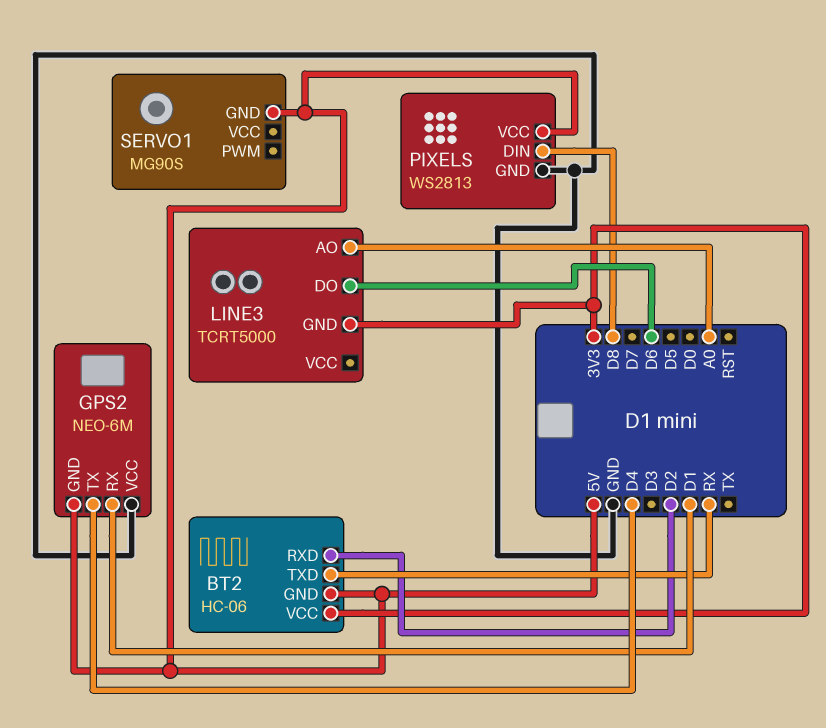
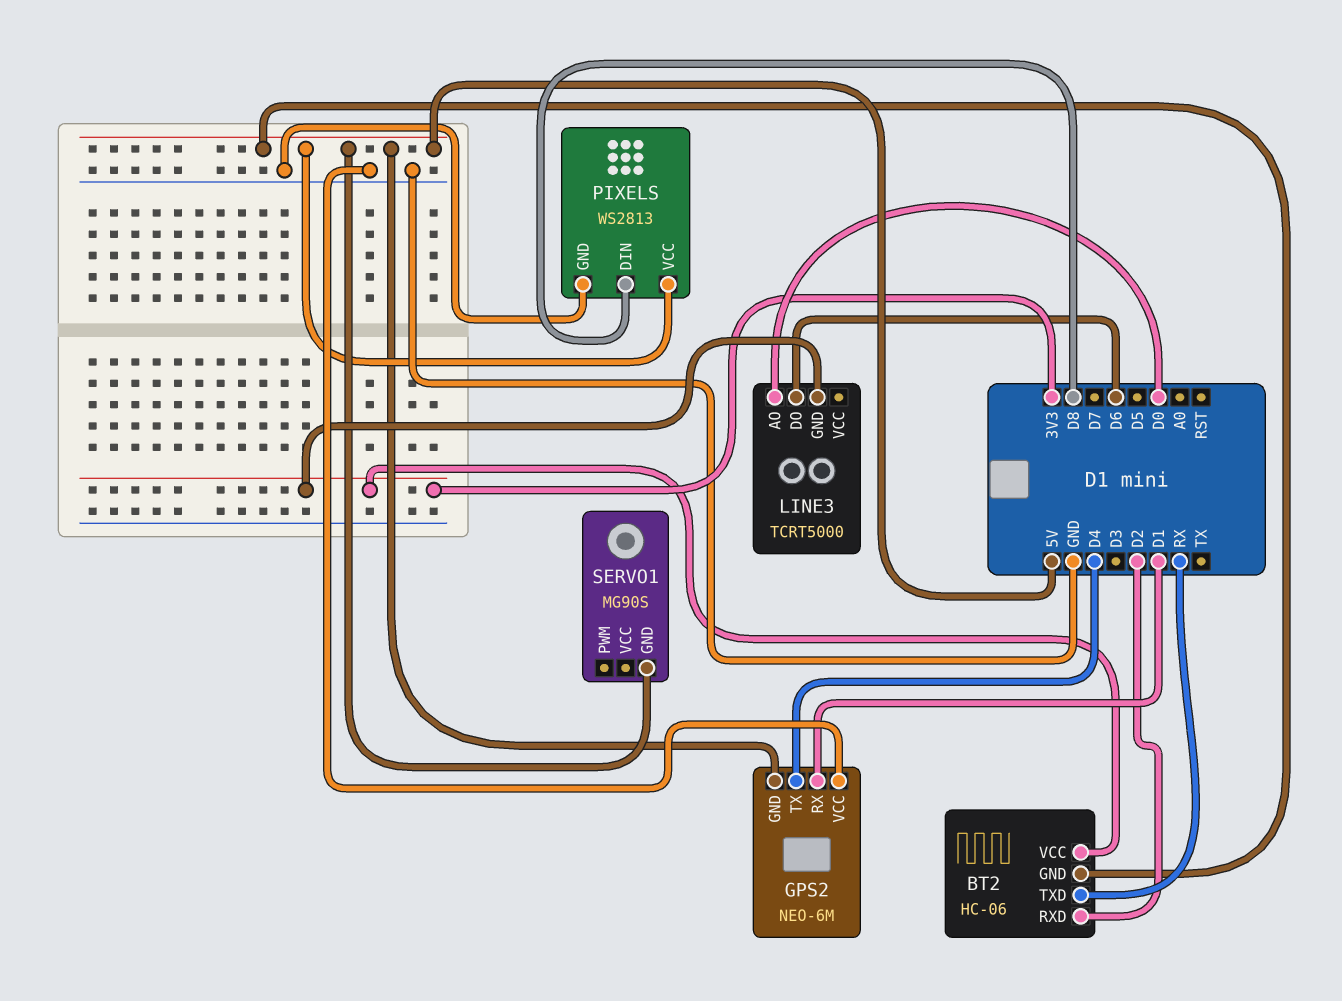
LINE3 pin AO: A0 -> D0

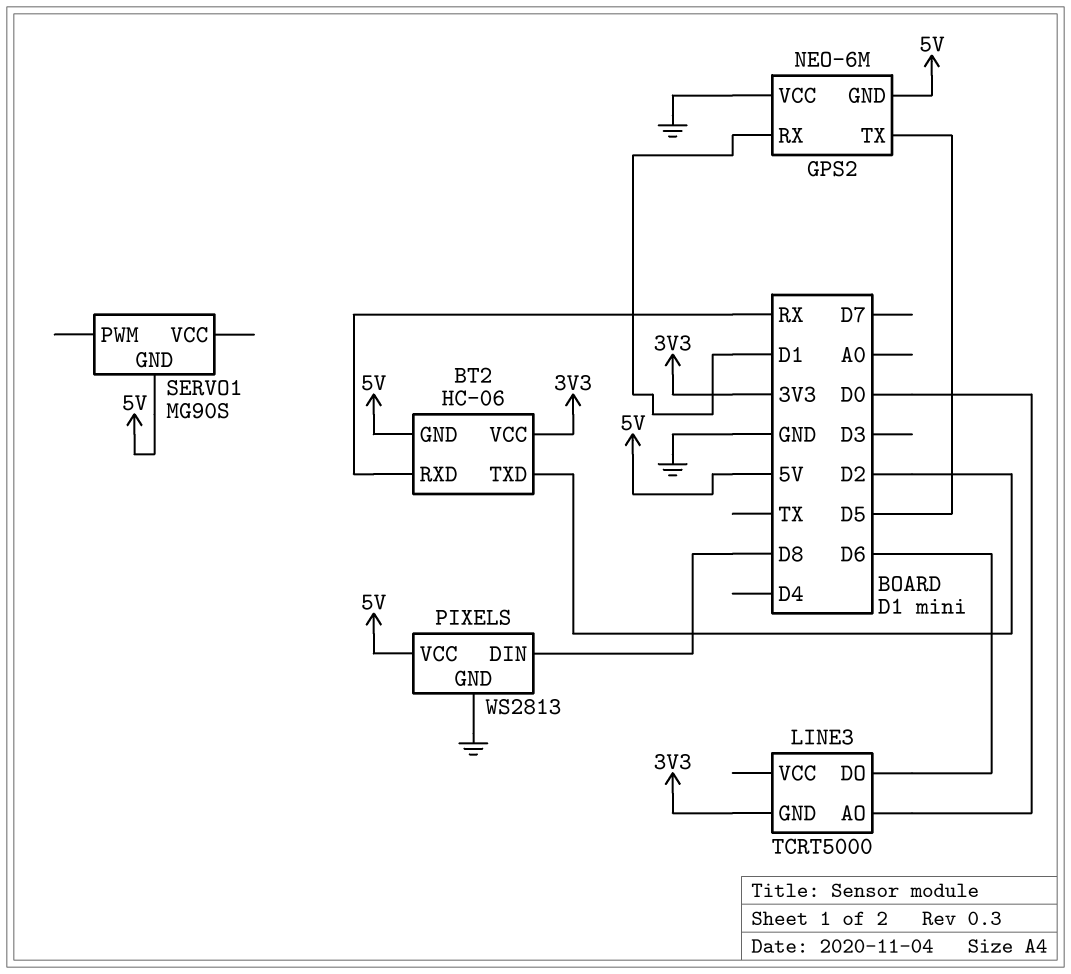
BT2 pin RXD: D2 -> RX
BT2 pin TXD: RX -> D2
GPS2 pin TX: D4 -> D5

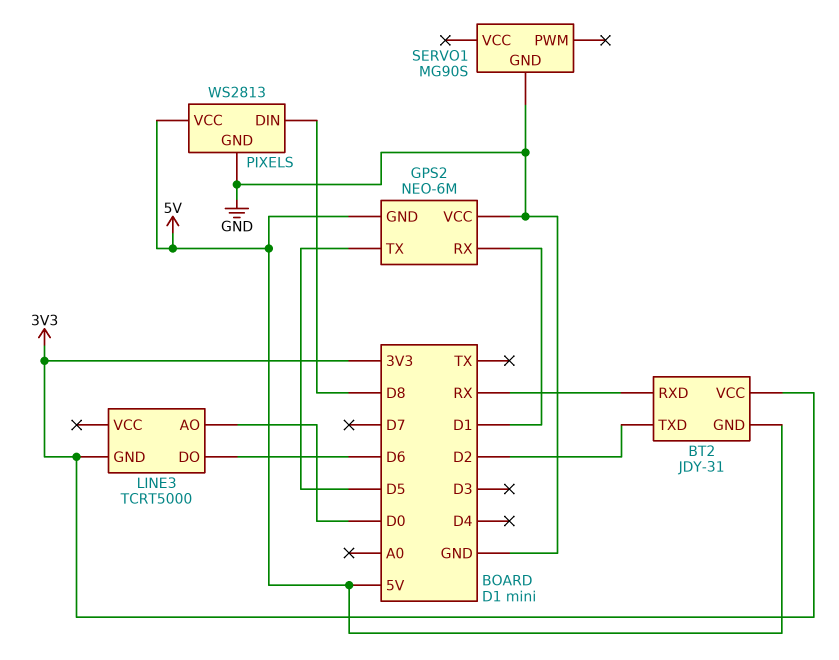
BT2: HC-06 -> JDY-31
SERVO1 pin GND: 5V -> GND

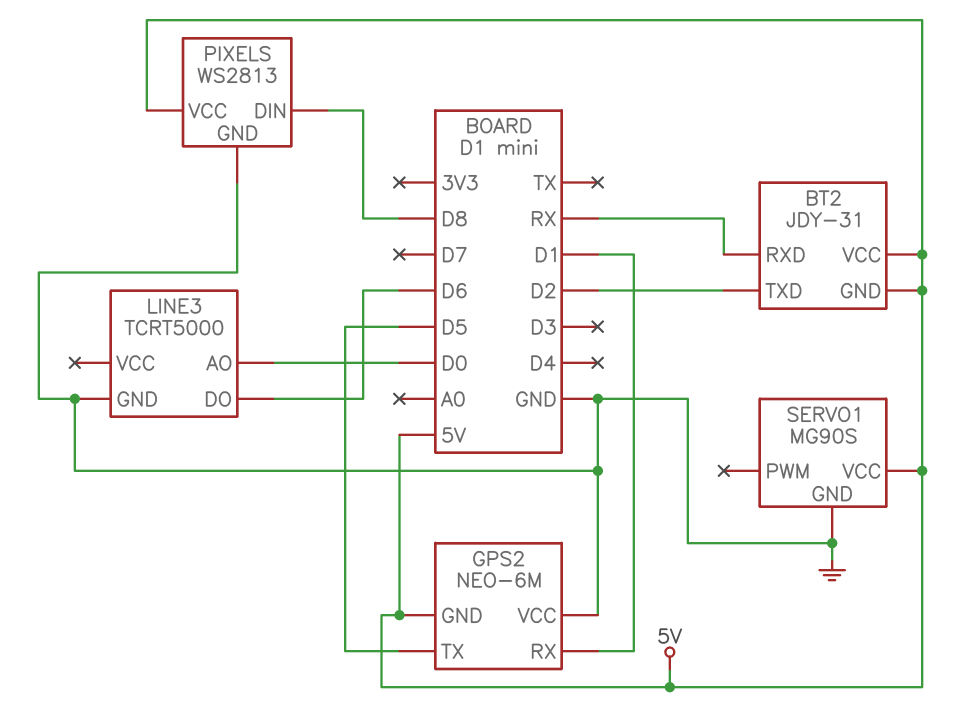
BT2 pin VCC: 3V3 -> 5V
LINE3 pin GND: 3V3 -> GND
SERVO1 pin VCC: none -> 5V

